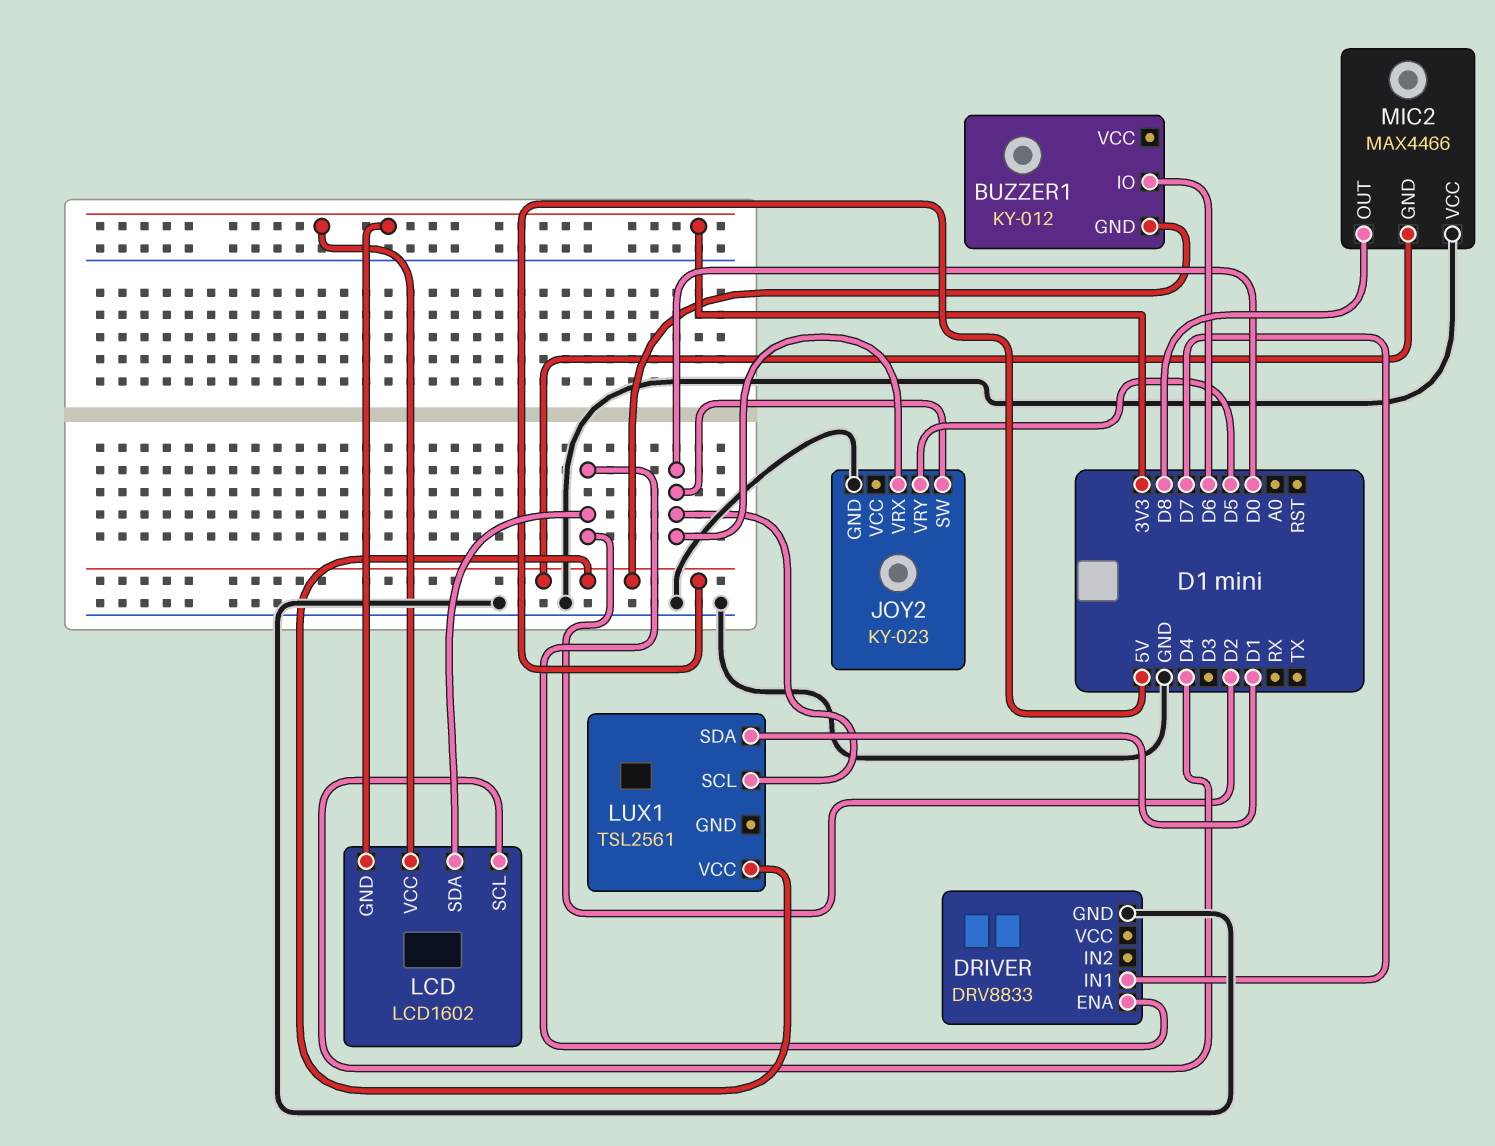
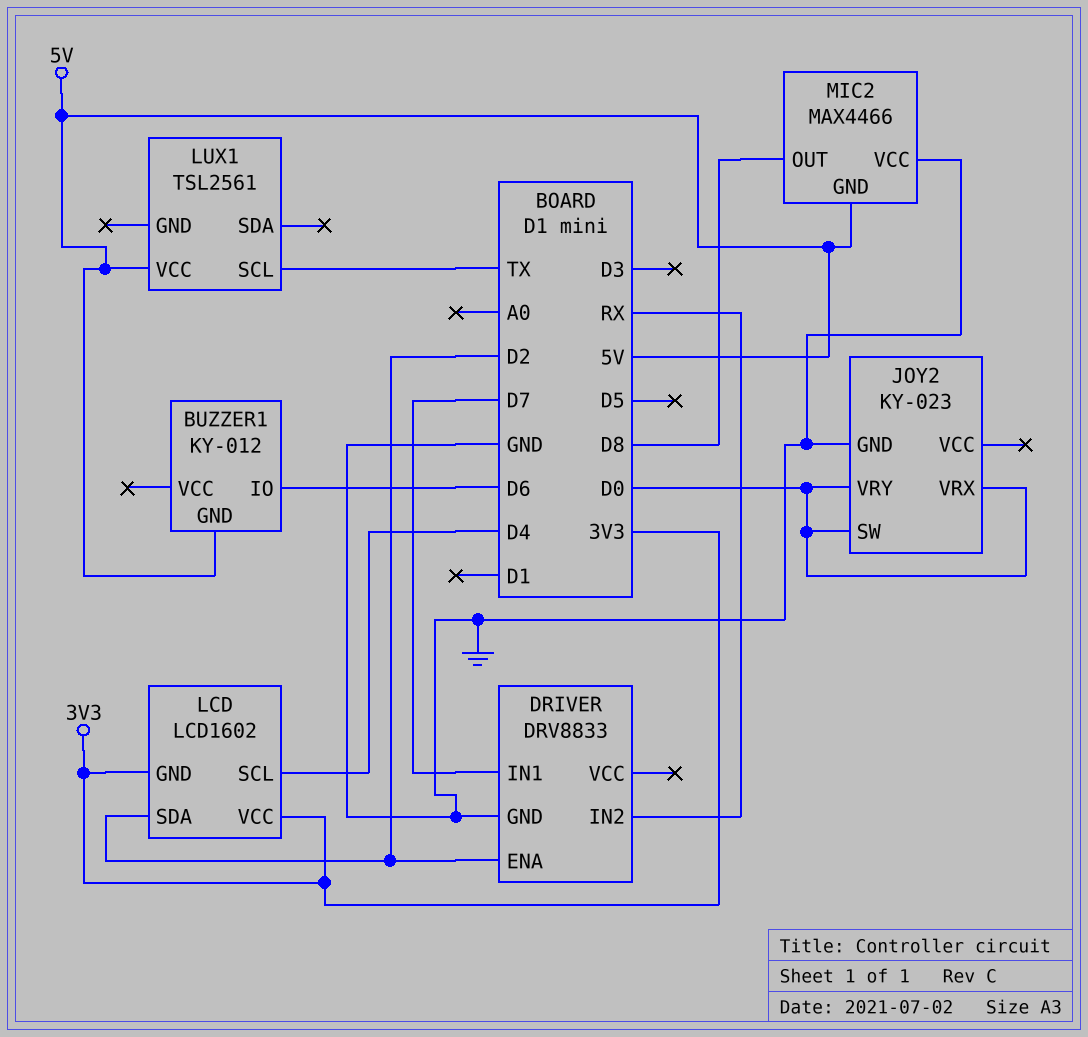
DRIVER pin IN2: none -> RX
JOY2 pin VRY: D5 -> D0
LUX1 pin SCL: D0 -> TX
LUX1 pin SDA: D1 -> none

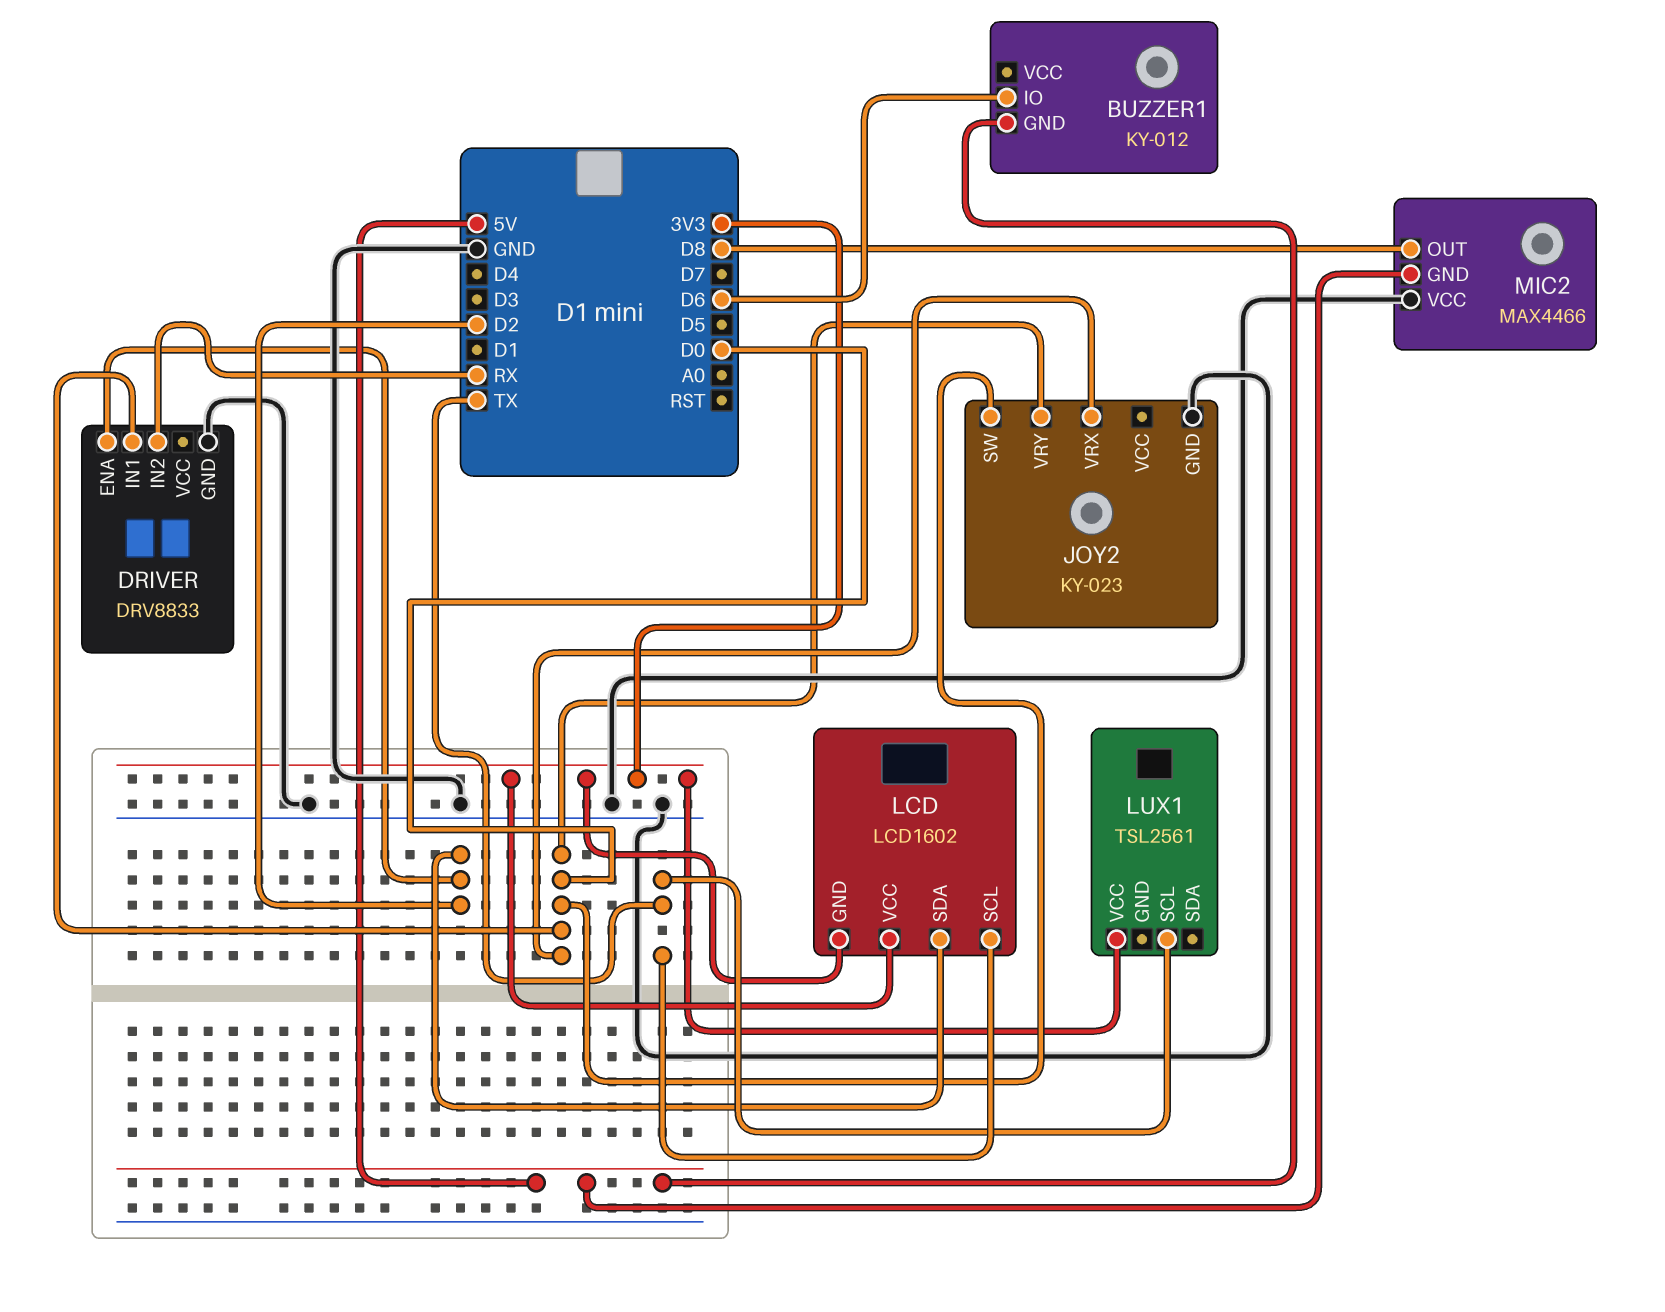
DRIVER pin IN1: D7 -> D0
LCD pin SCL: D4 -> TX
LUX1 pin VCC: 5V -> 3V3

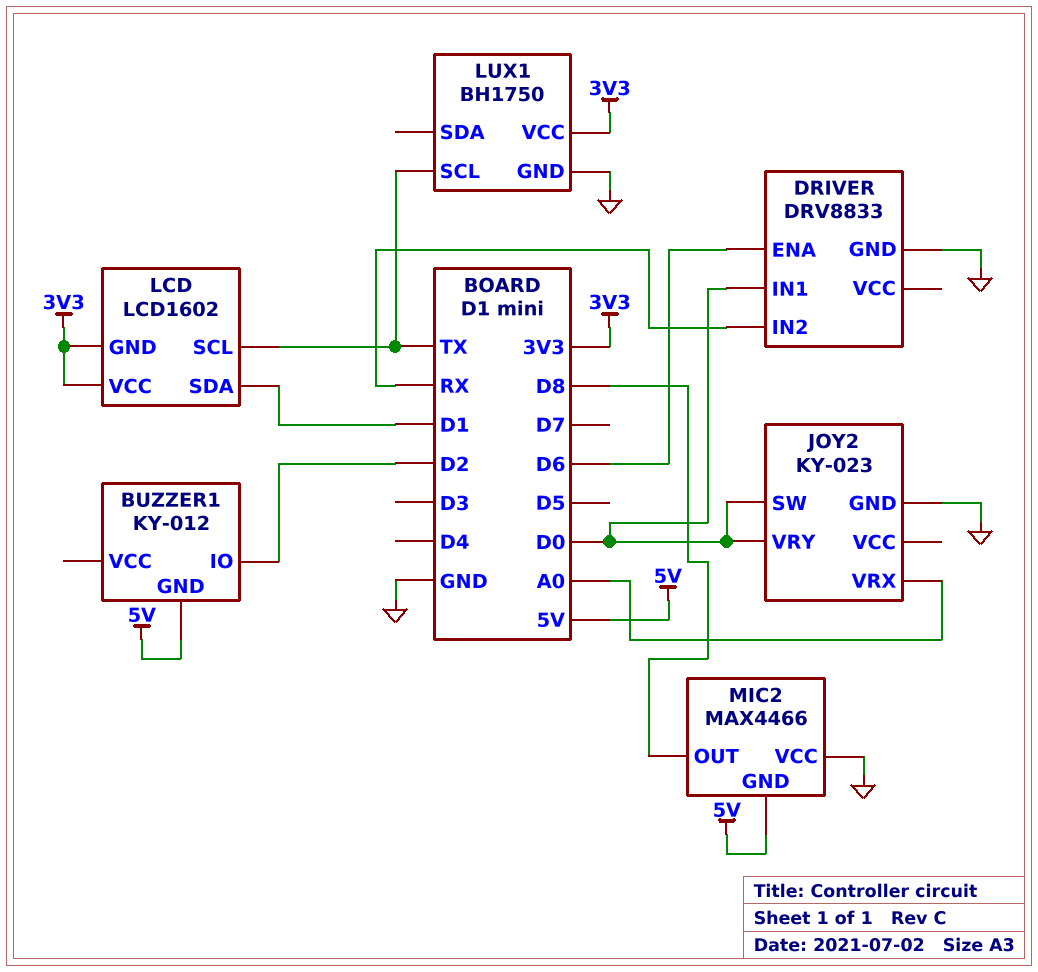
BUZZER1 pin IO: D6 -> D2
DRIVER pin ENA: D2 -> D6
JOY2 pin VRX: D0 -> A0
LCD pin SDA: D2 -> D1
LUX1: TSL2561 -> BH1750
LUX1 pin GND: none -> GND

